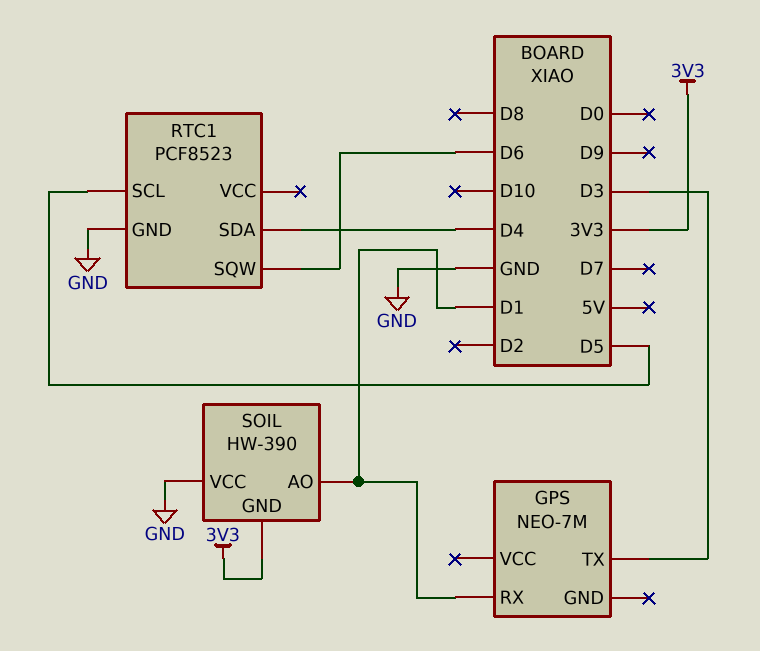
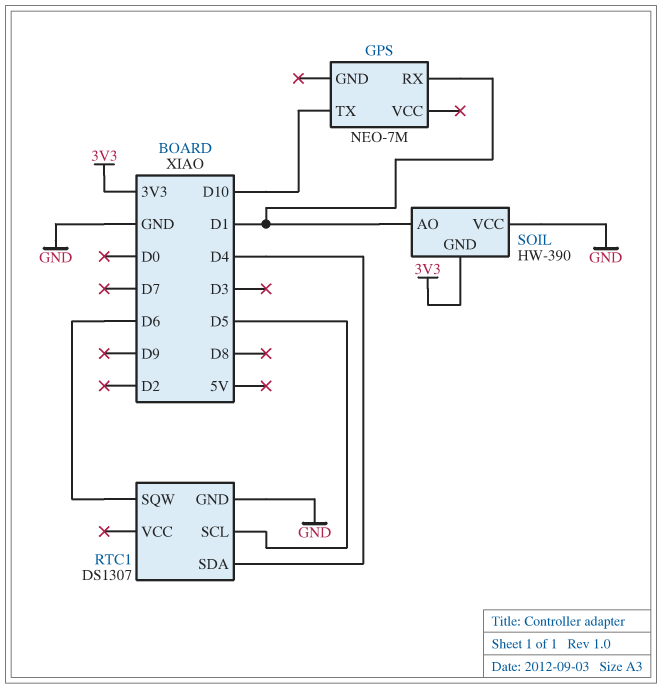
GPS pin TX: D3 -> D10
RTC1: PCF8523 -> DS1307

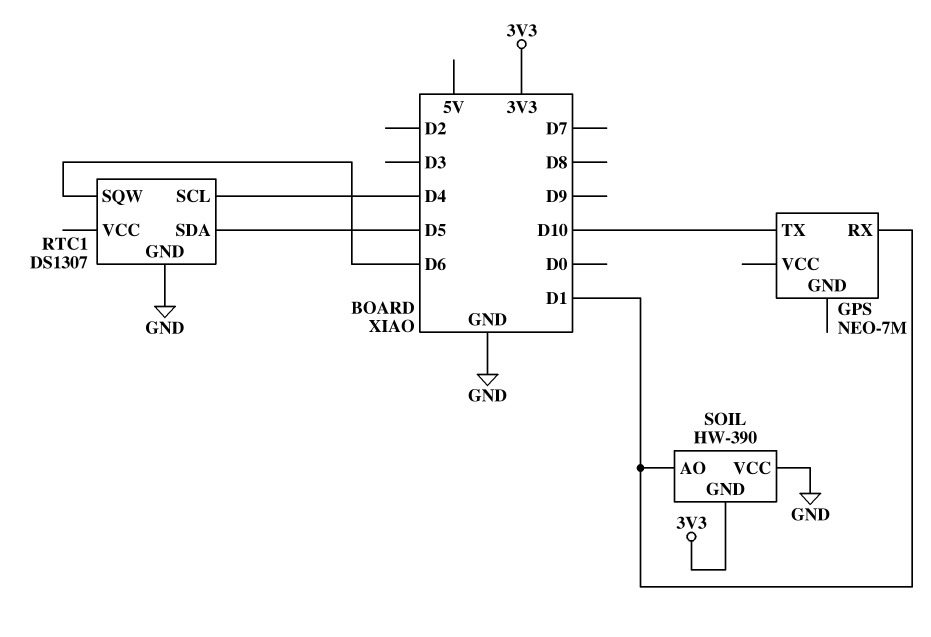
RTC1 pin SCL: D5 -> D4
RTC1 pin SDA: D4 -> D5

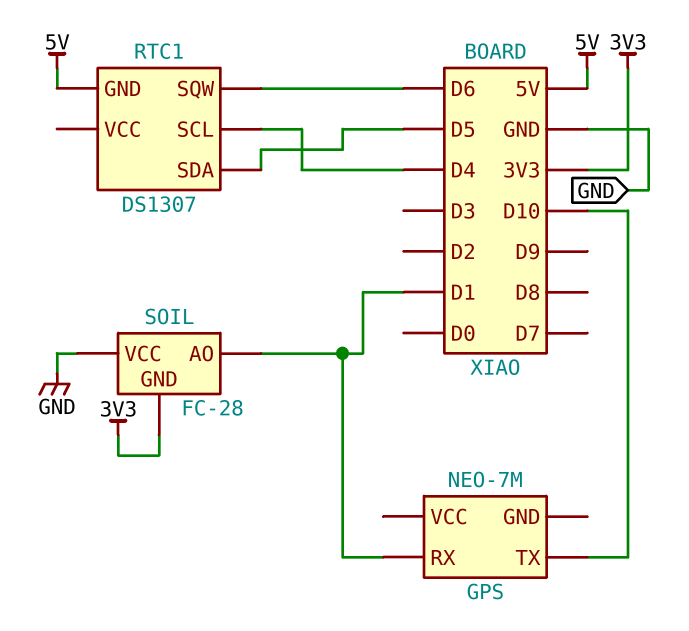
RTC1 pin GND: GND -> 5V
SOIL: HW-390 -> FC-28

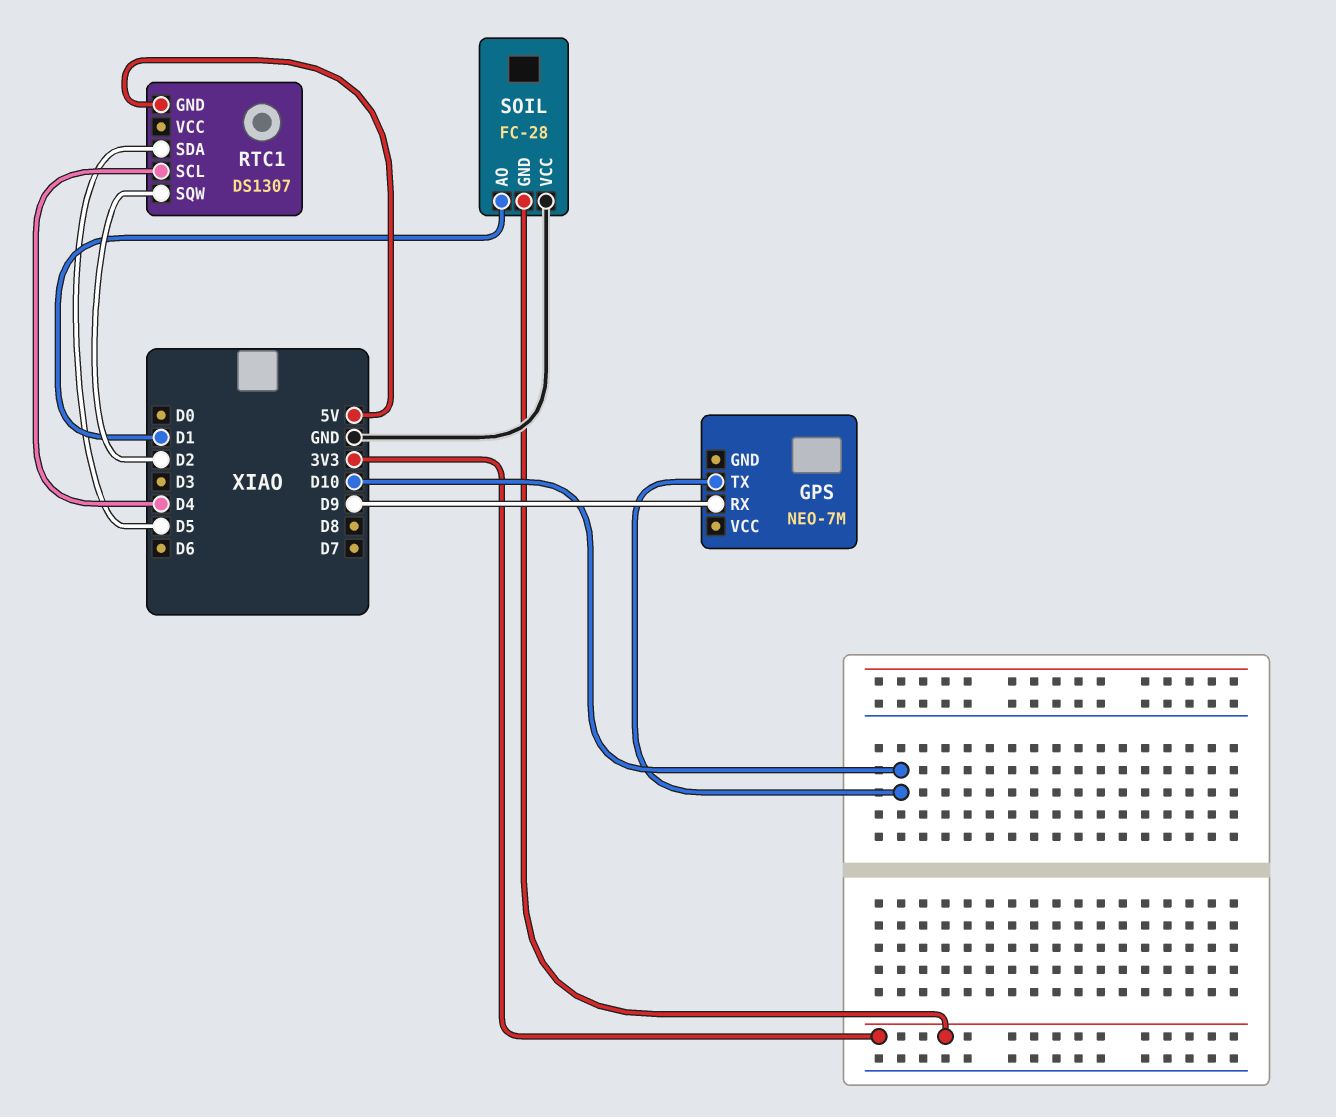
GPS pin RX: D1 -> D9
RTC1 pin SQW: D6 -> D2

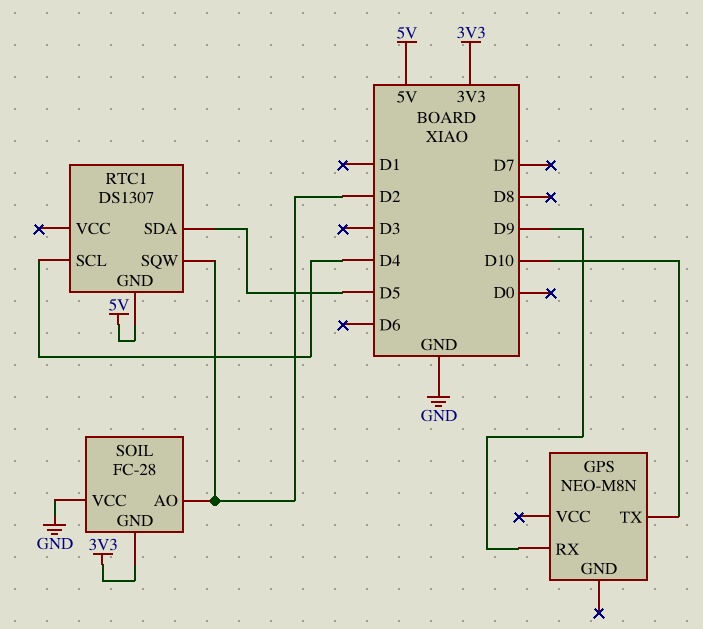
GPS: NEO-7M -> NEO-M8N
SOIL pin AO: D1 -> D2

